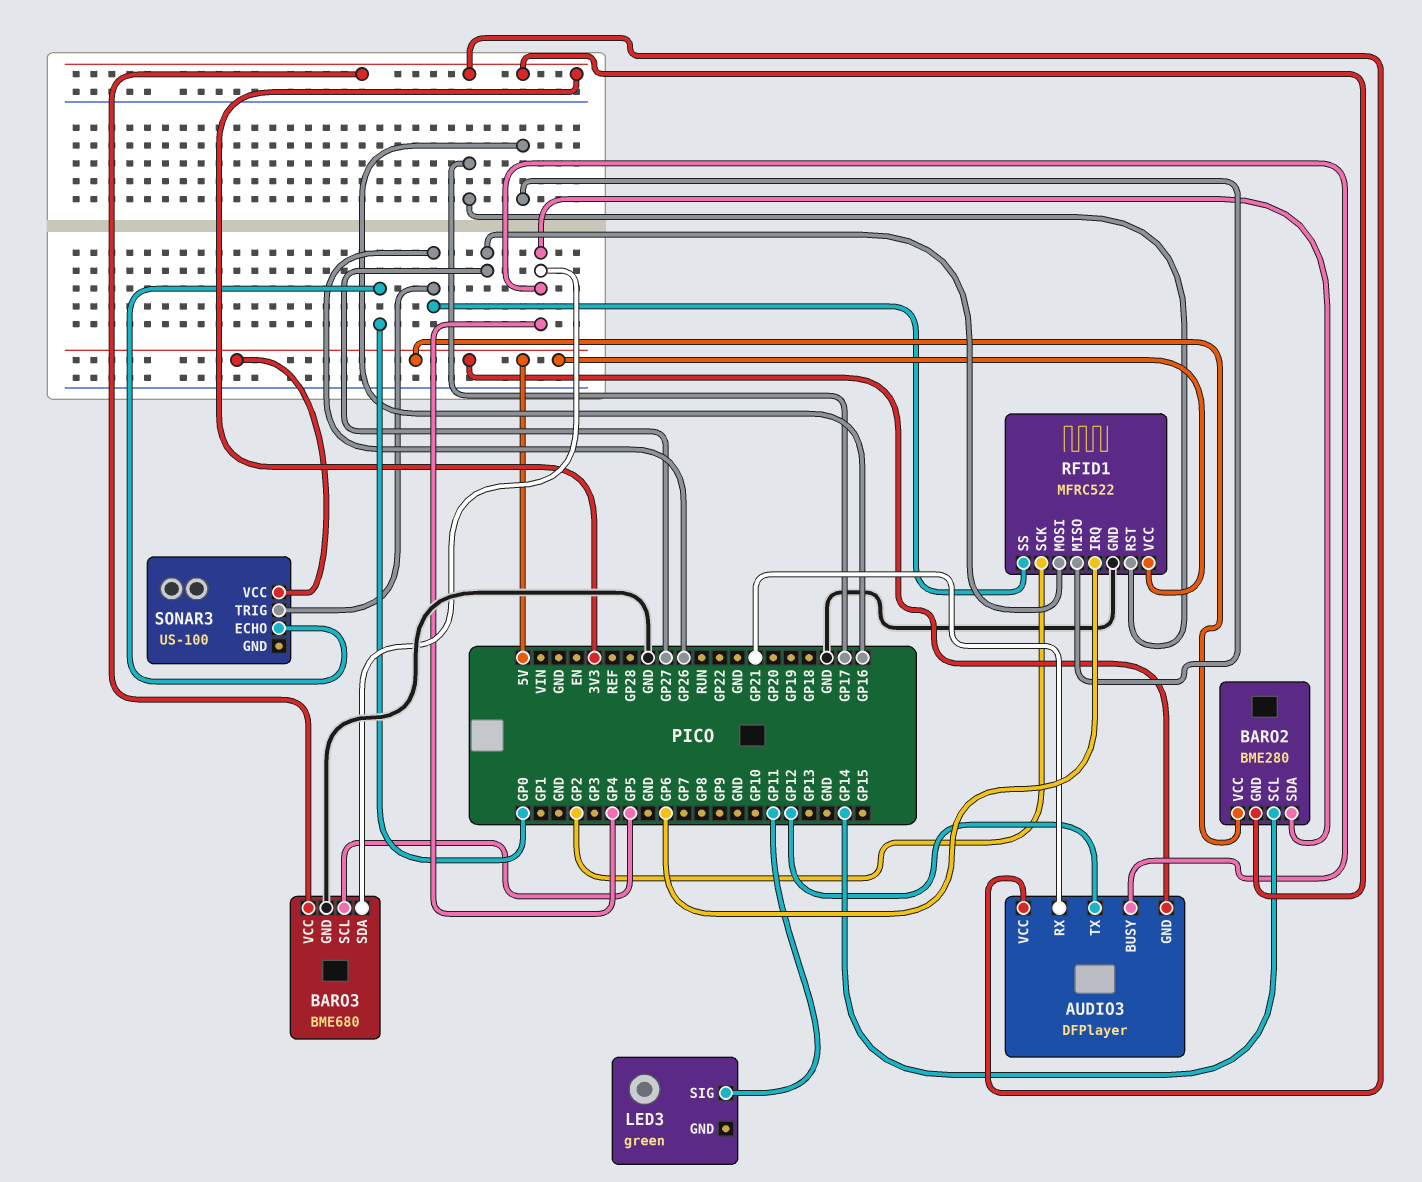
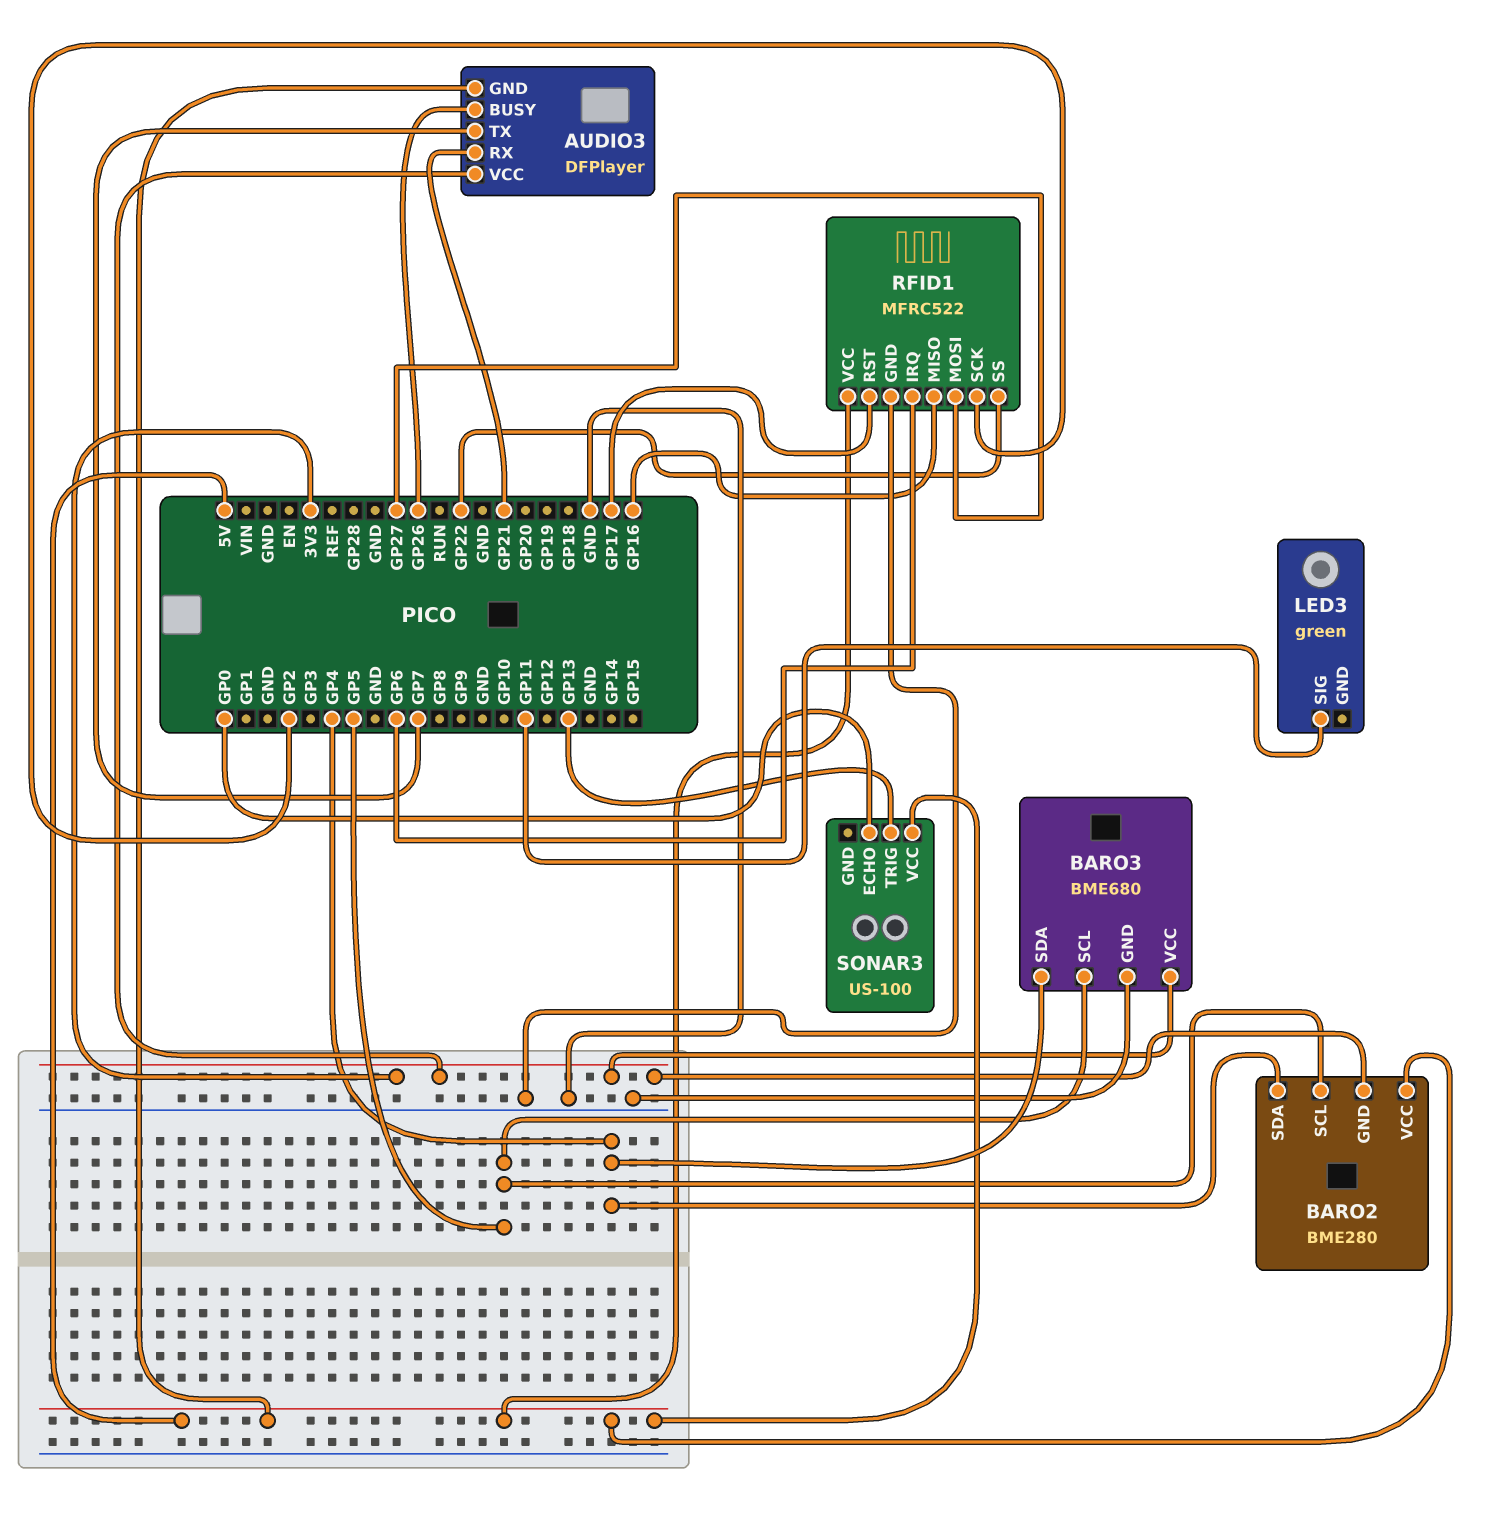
AUDIO3 pin BUSY: GP4 -> GP26
AUDIO3 pin TX: GP12 -> GP7
BARO2 pin SCL: GP14 -> GP5
RFID1 pin SS: GP26 -> GP22
SONAR3 pin TRIG: GP26 -> GP13

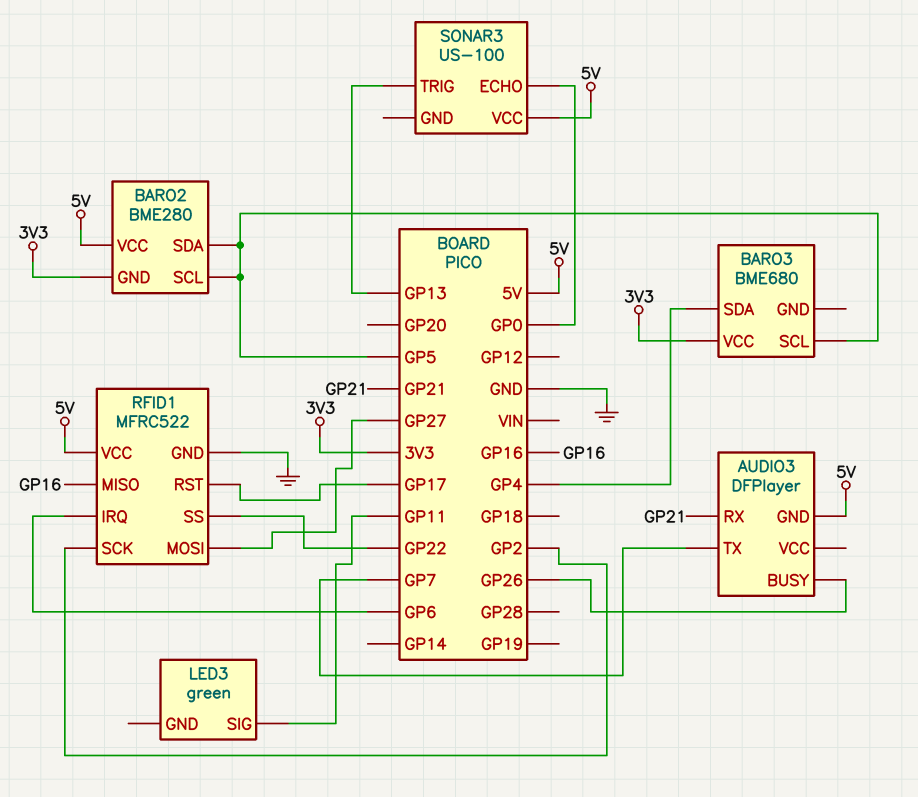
AUDIO3 pin VCC: 3V3 -> none
BARO2 pin SDA: GP4 -> GP5
BARO3 pin GND: GND -> none

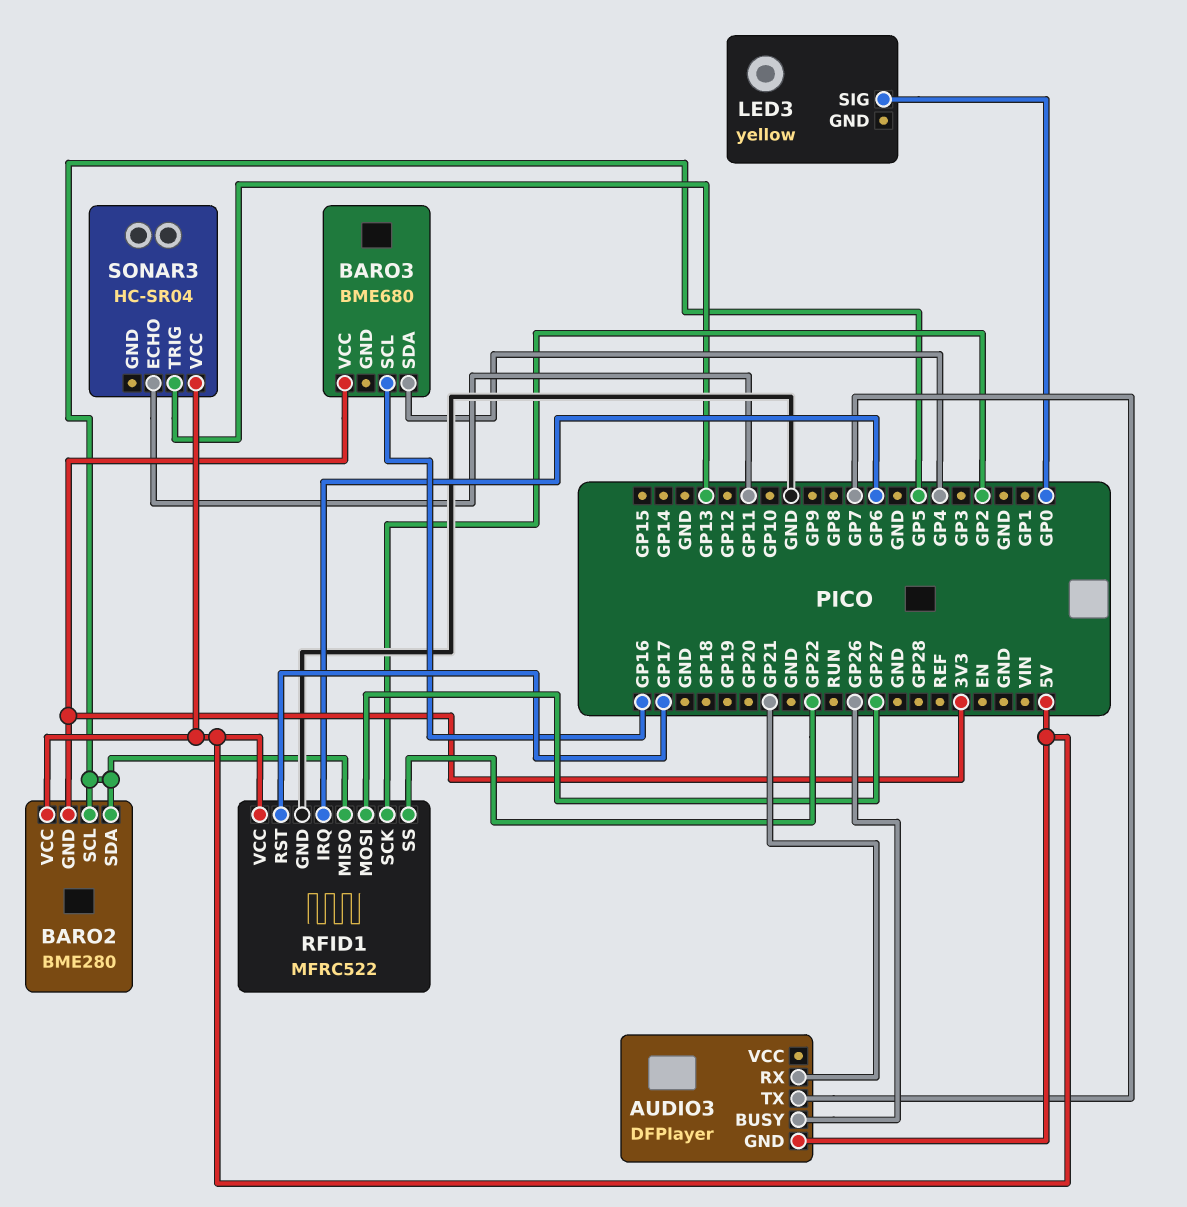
BARO3 pin SCL: GP5 -> GP16
LED3: green -> yellow
LED3 pin SIG: GP11 -> GP0
RFID1 pin MISO: GP16 -> GP5
SONAR3: US-100 -> HC-SR04
SONAR3 pin ECHO: GP0 -> GP11

